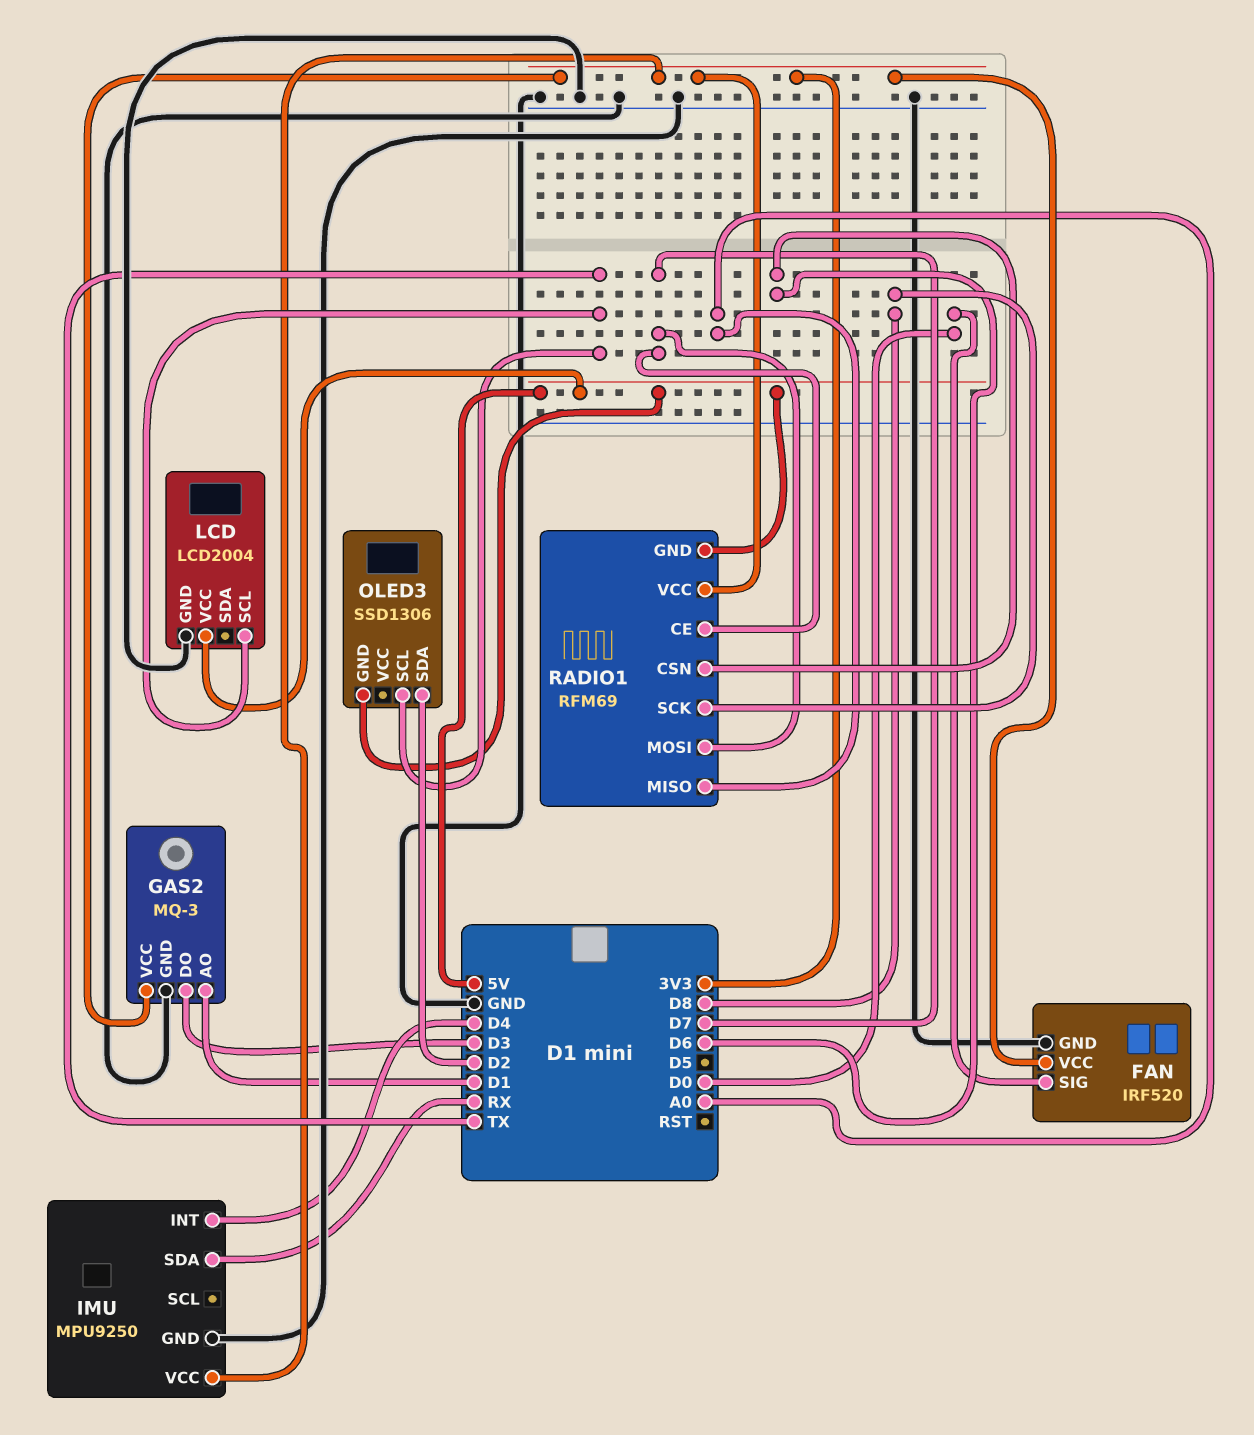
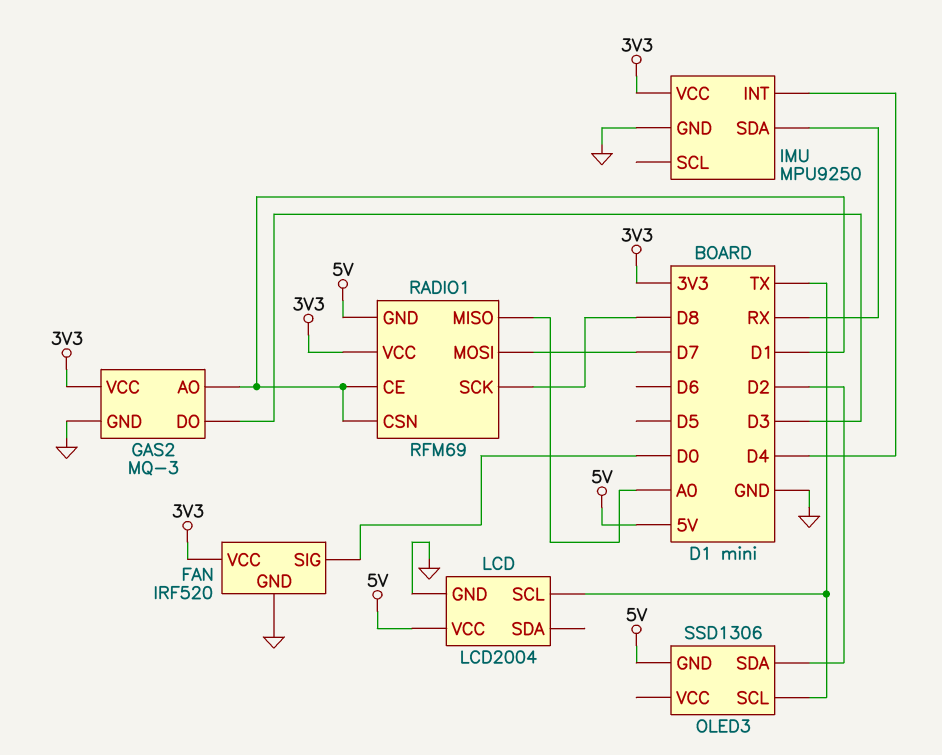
RADIO1 pin CE: D7 -> D1
RADIO1 pin CSN: D6 -> D1

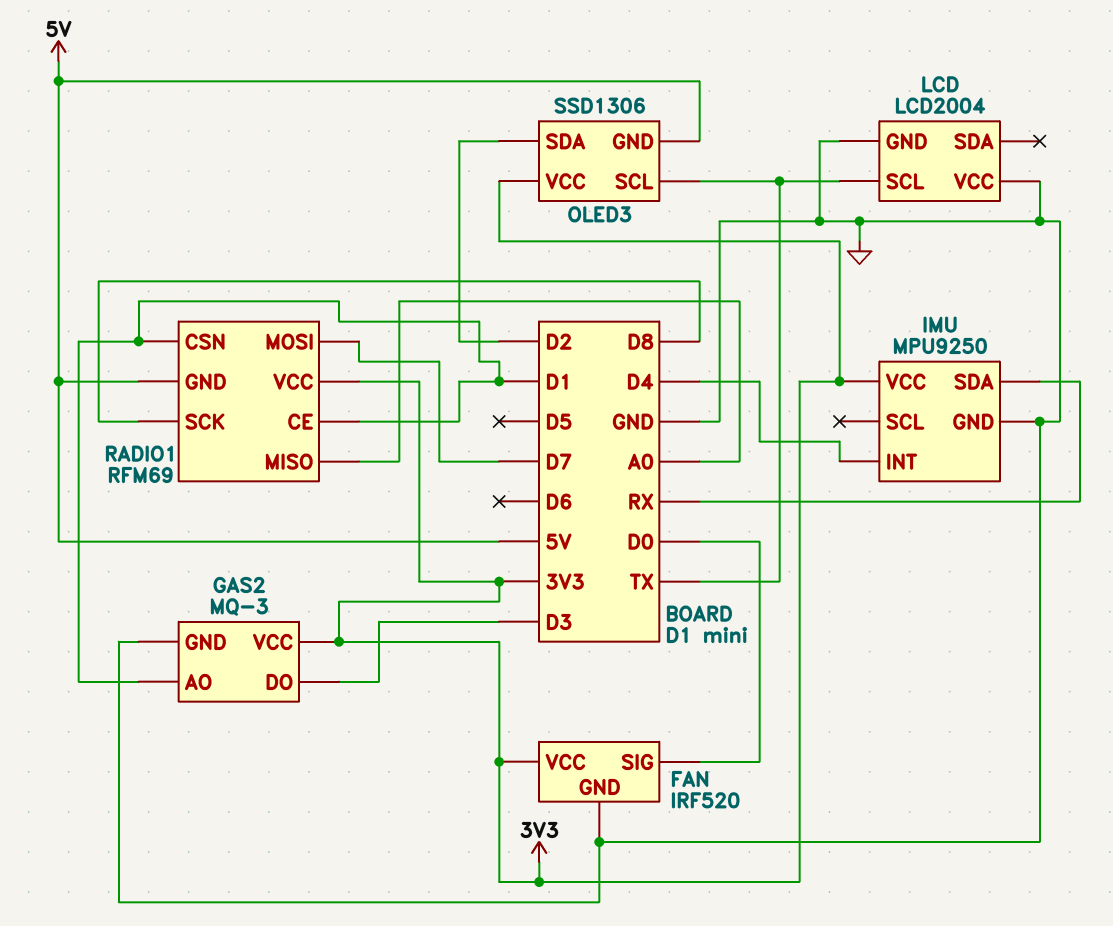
LCD pin VCC: 5V -> GND
OLED3 pin VCC: none -> 3V3

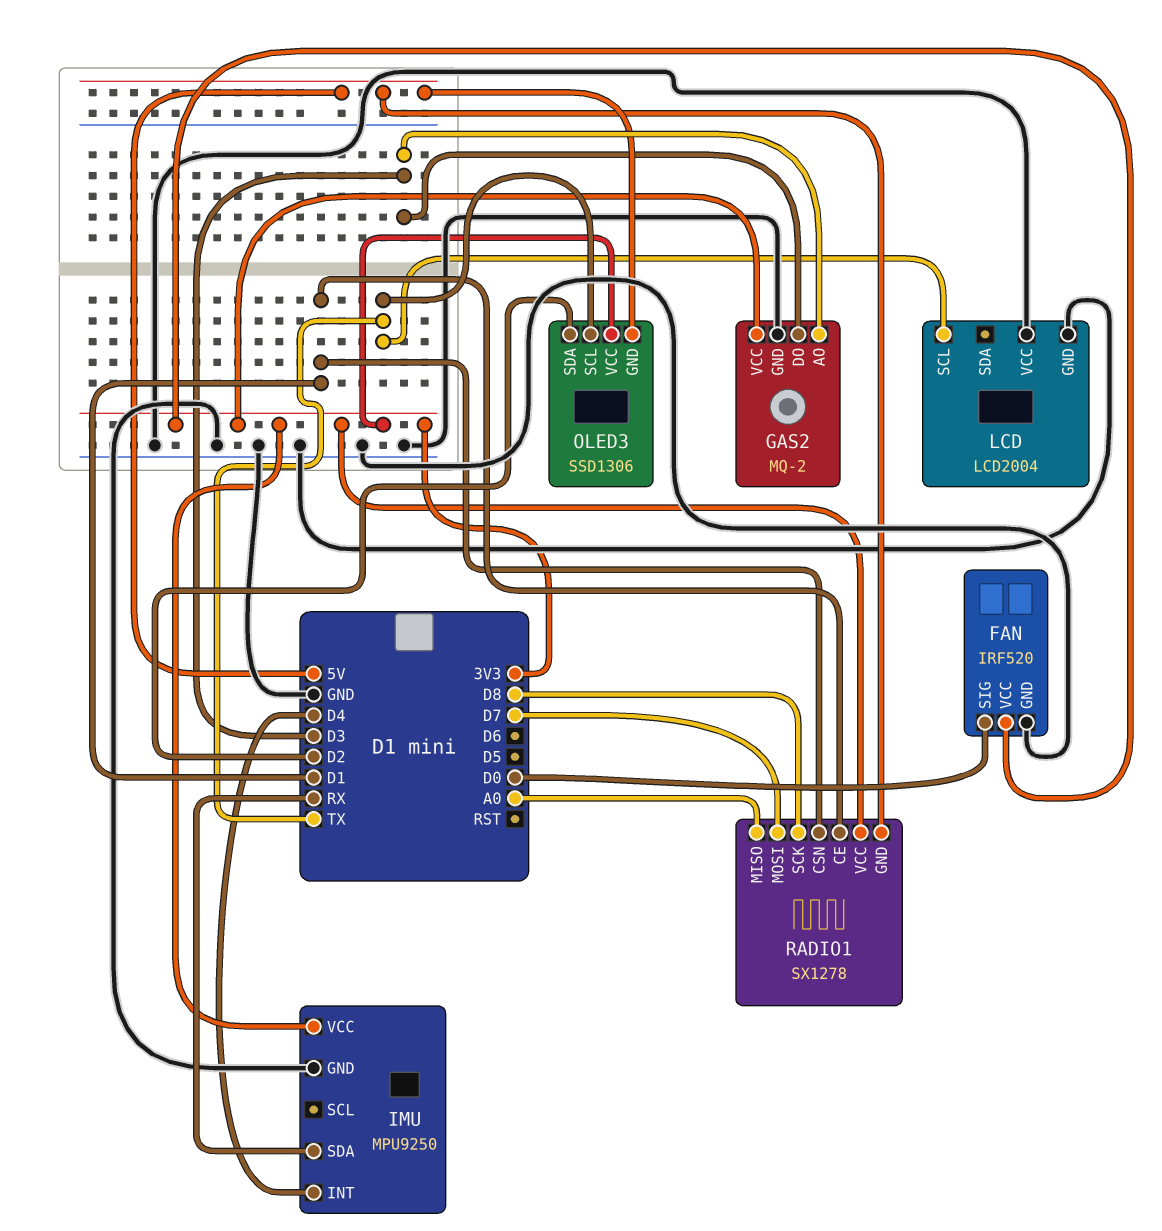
GAS2: MQ-3 -> MQ-2
GAS2 pin AO: D1 -> D3
RADIO1: RFM69 -> SX1278

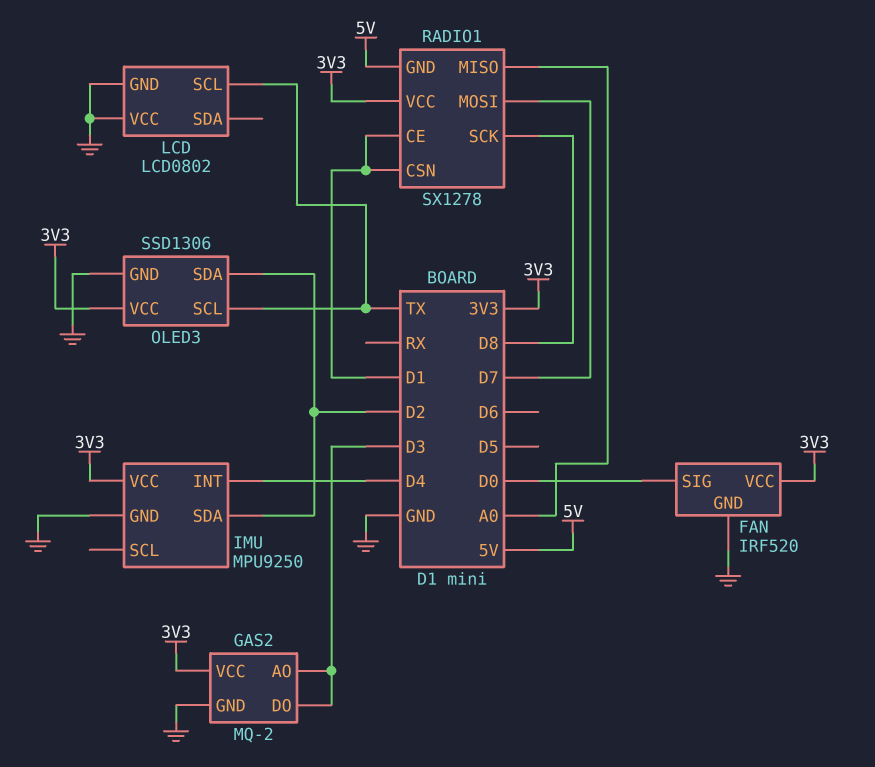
IMU pin SDA: RX -> D2
LCD: LCD2004 -> LCD0802
OLED3 pin GND: 5V -> GND

